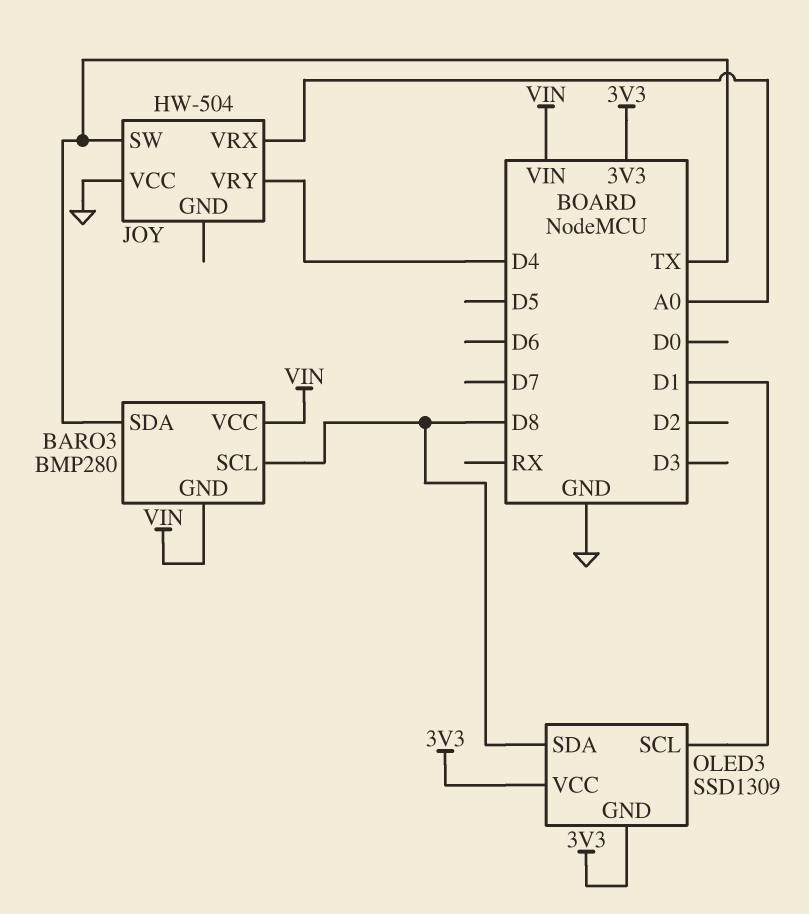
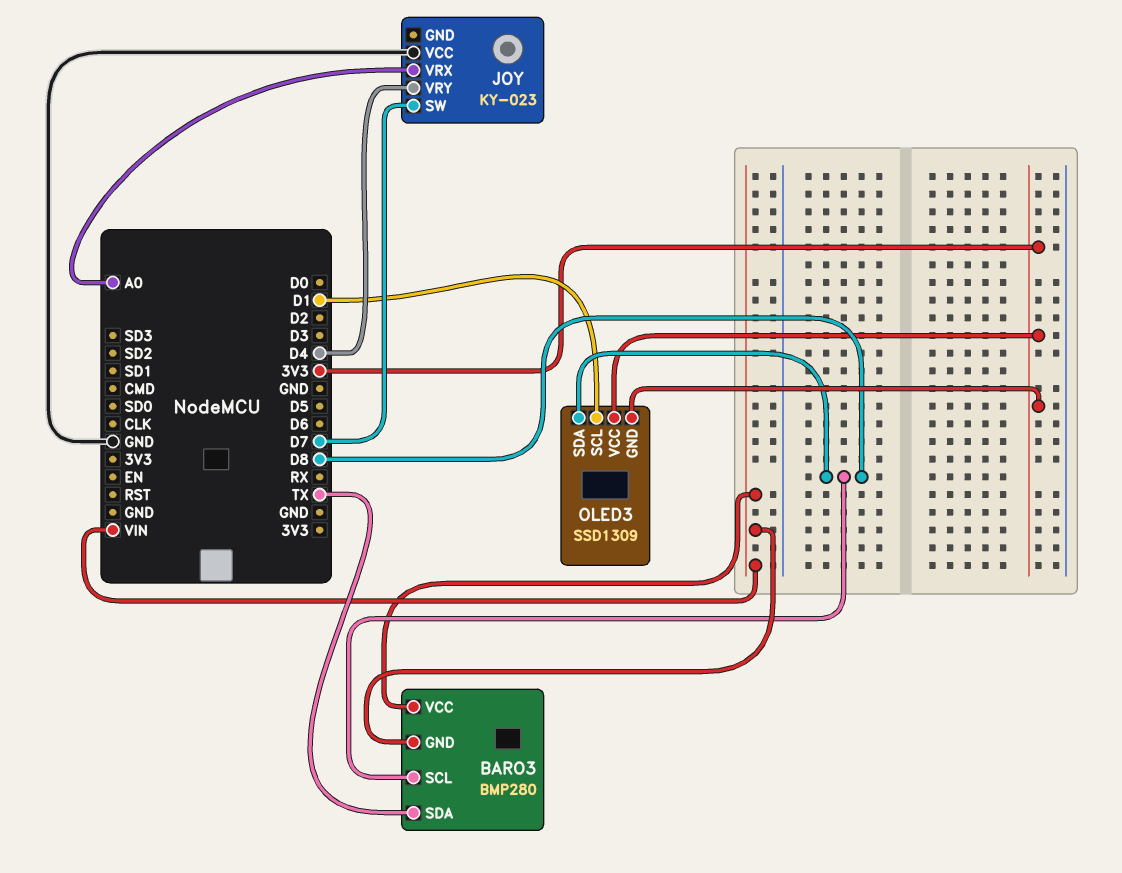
JOY: HW-504 -> KY-023
JOY pin SW: TX -> D7

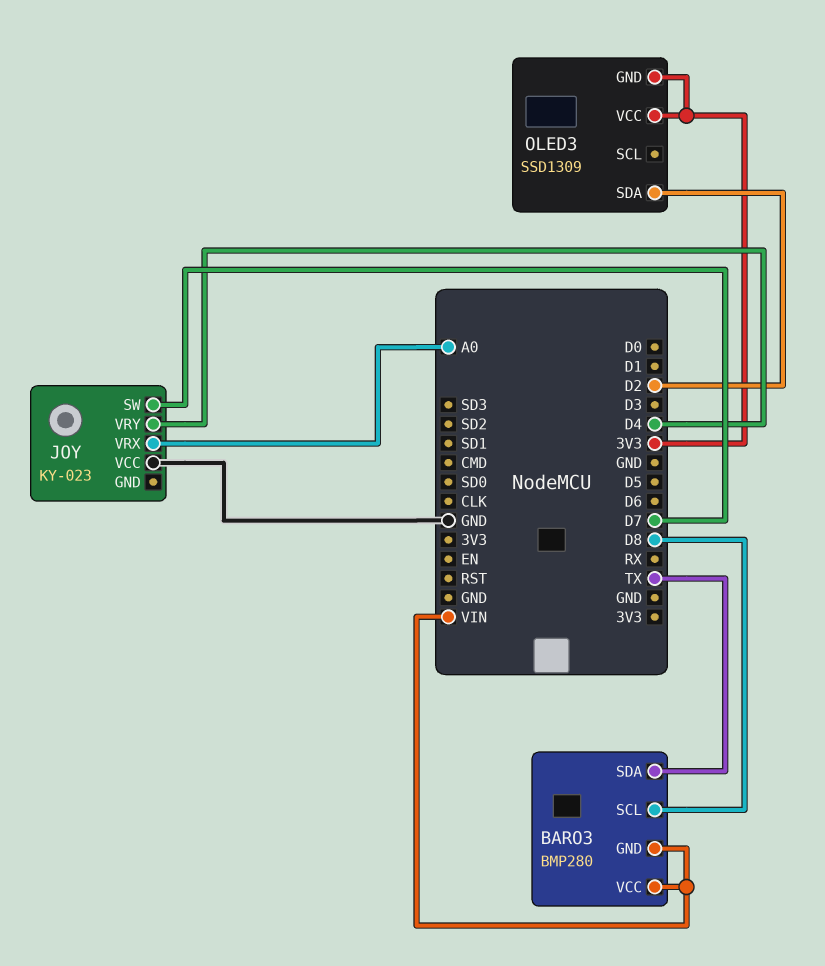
OLED3 pin SCL: D1 -> none
OLED3 pin SDA: D8 -> D2

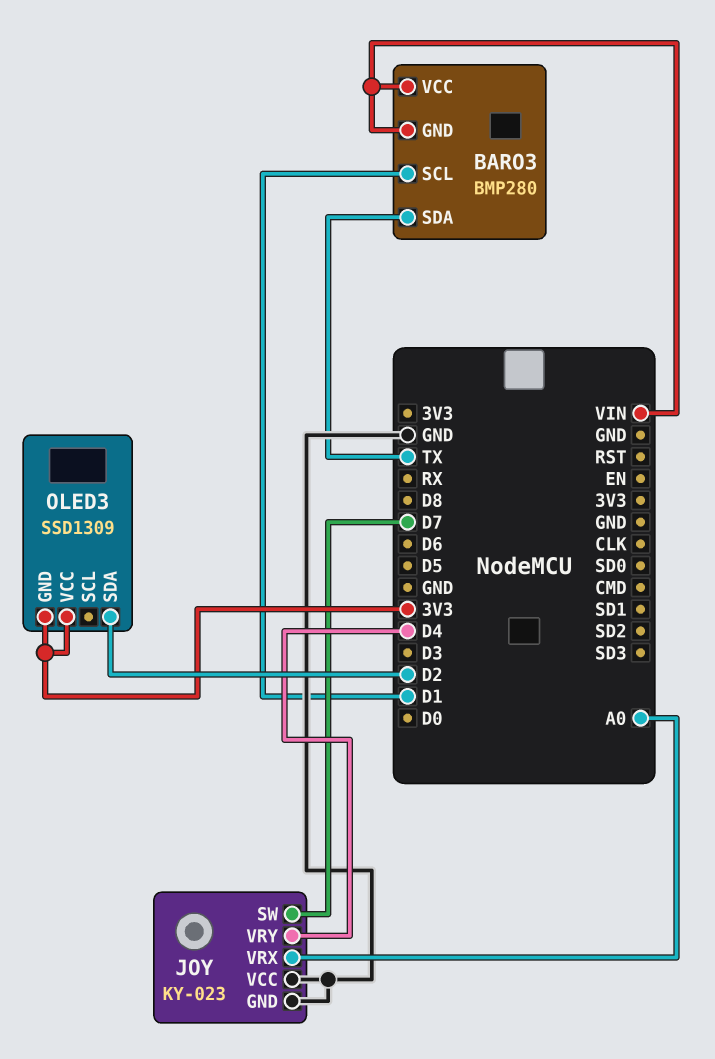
BARO3 pin SCL: D8 -> D1
JOY pin GND: none -> GND

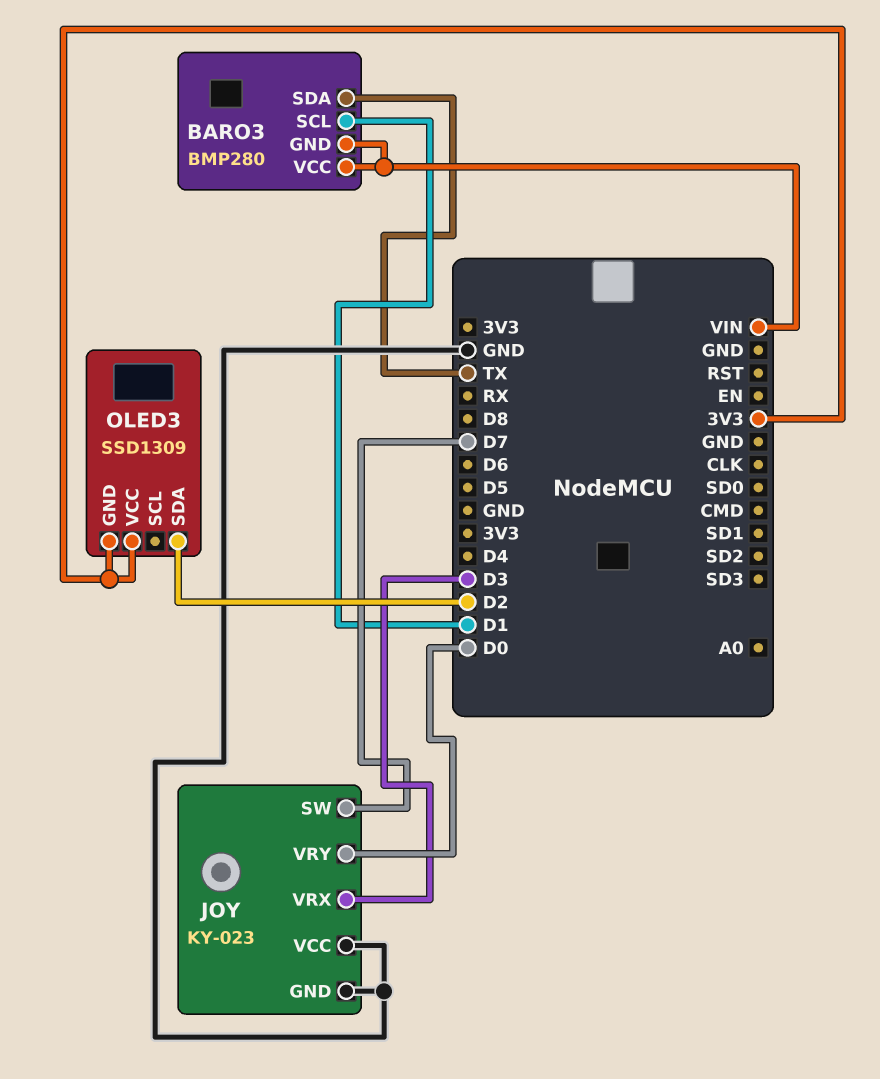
JOY pin VRX: A0 -> D3
JOY pin VRY: D4 -> D0

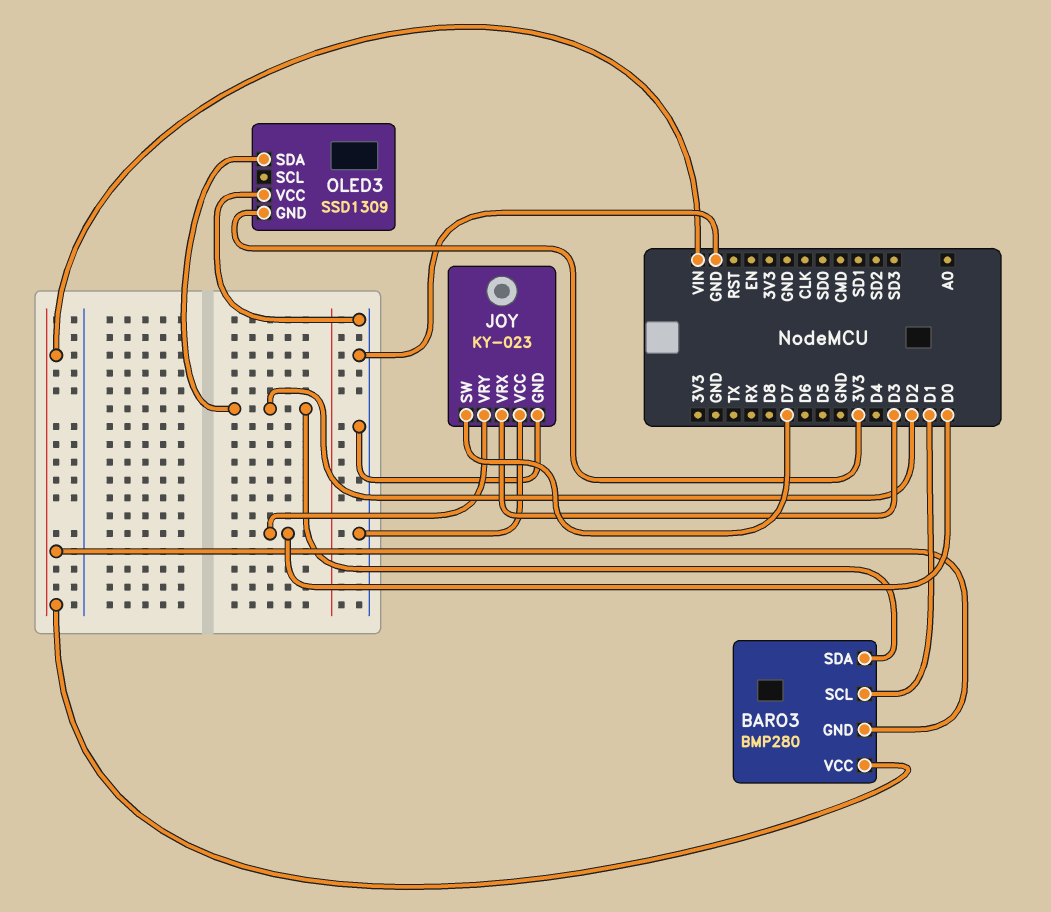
BARO3 pin SDA: TX -> D2
OLED3 pin VCC: 3V3 -> GND

